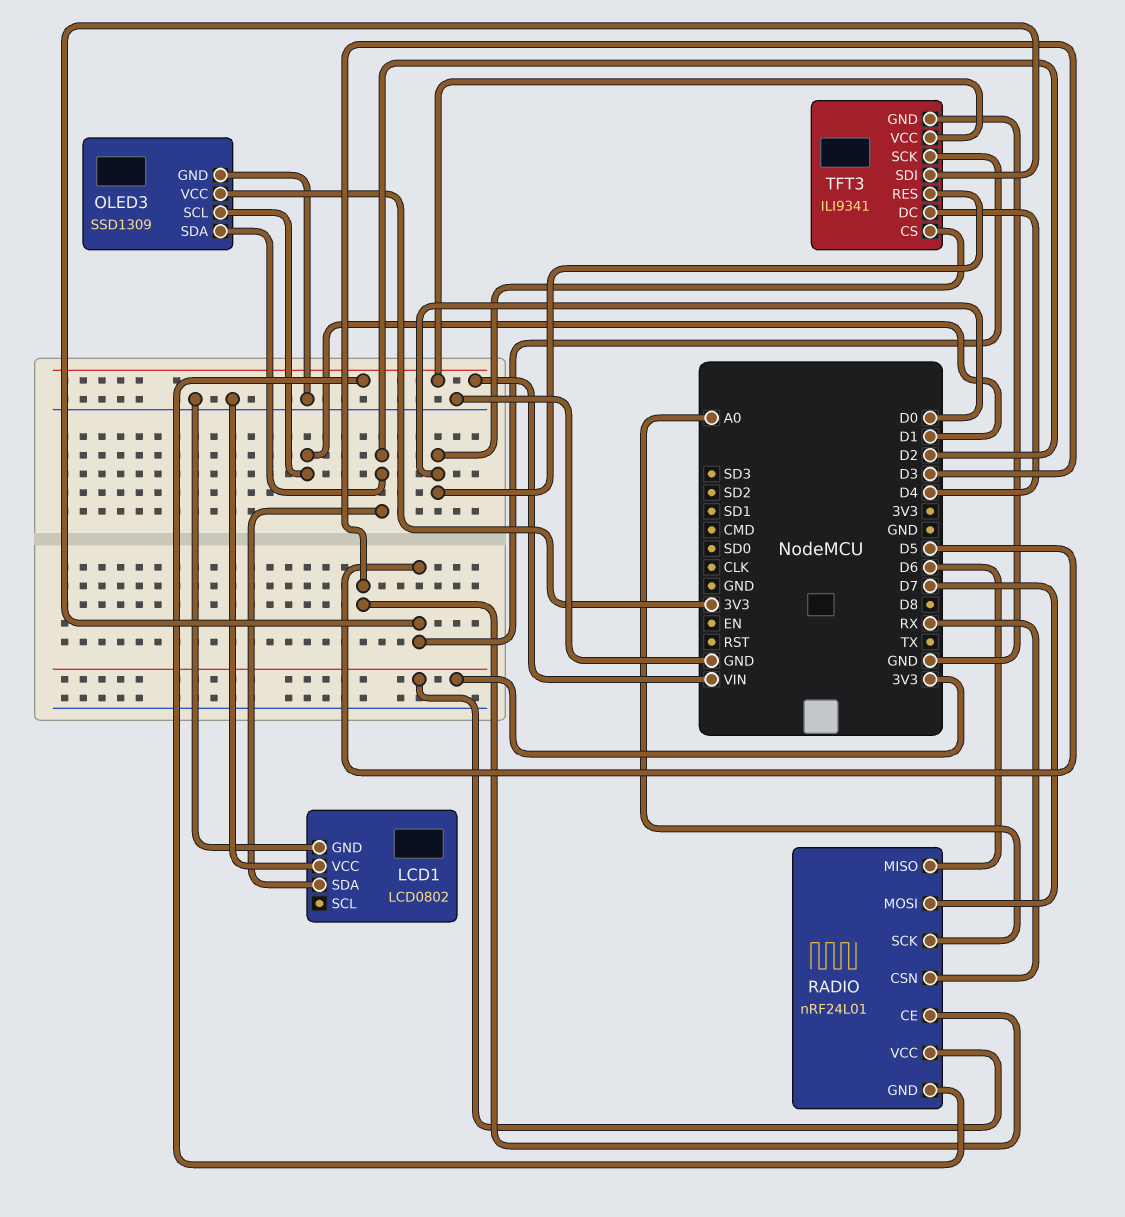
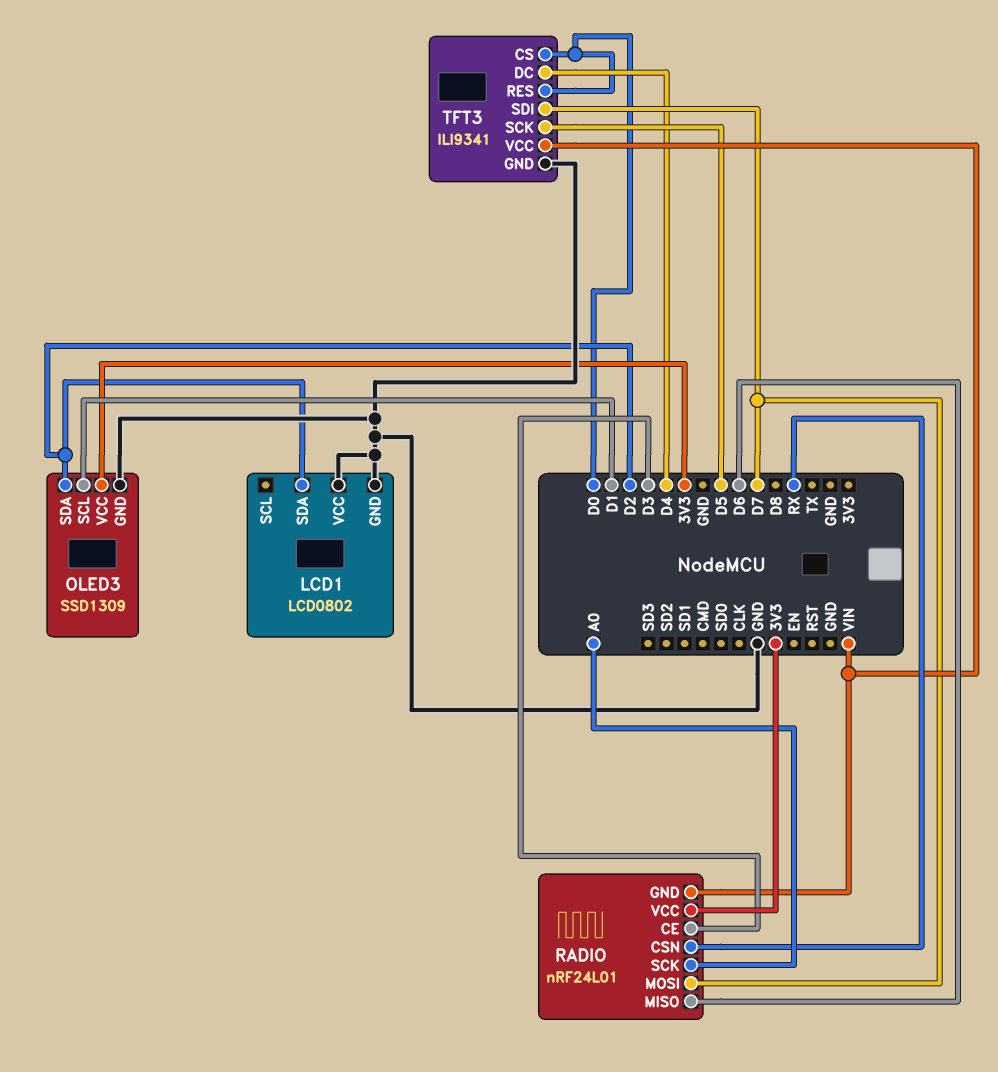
TFT3 pin SDI: D5 -> D7

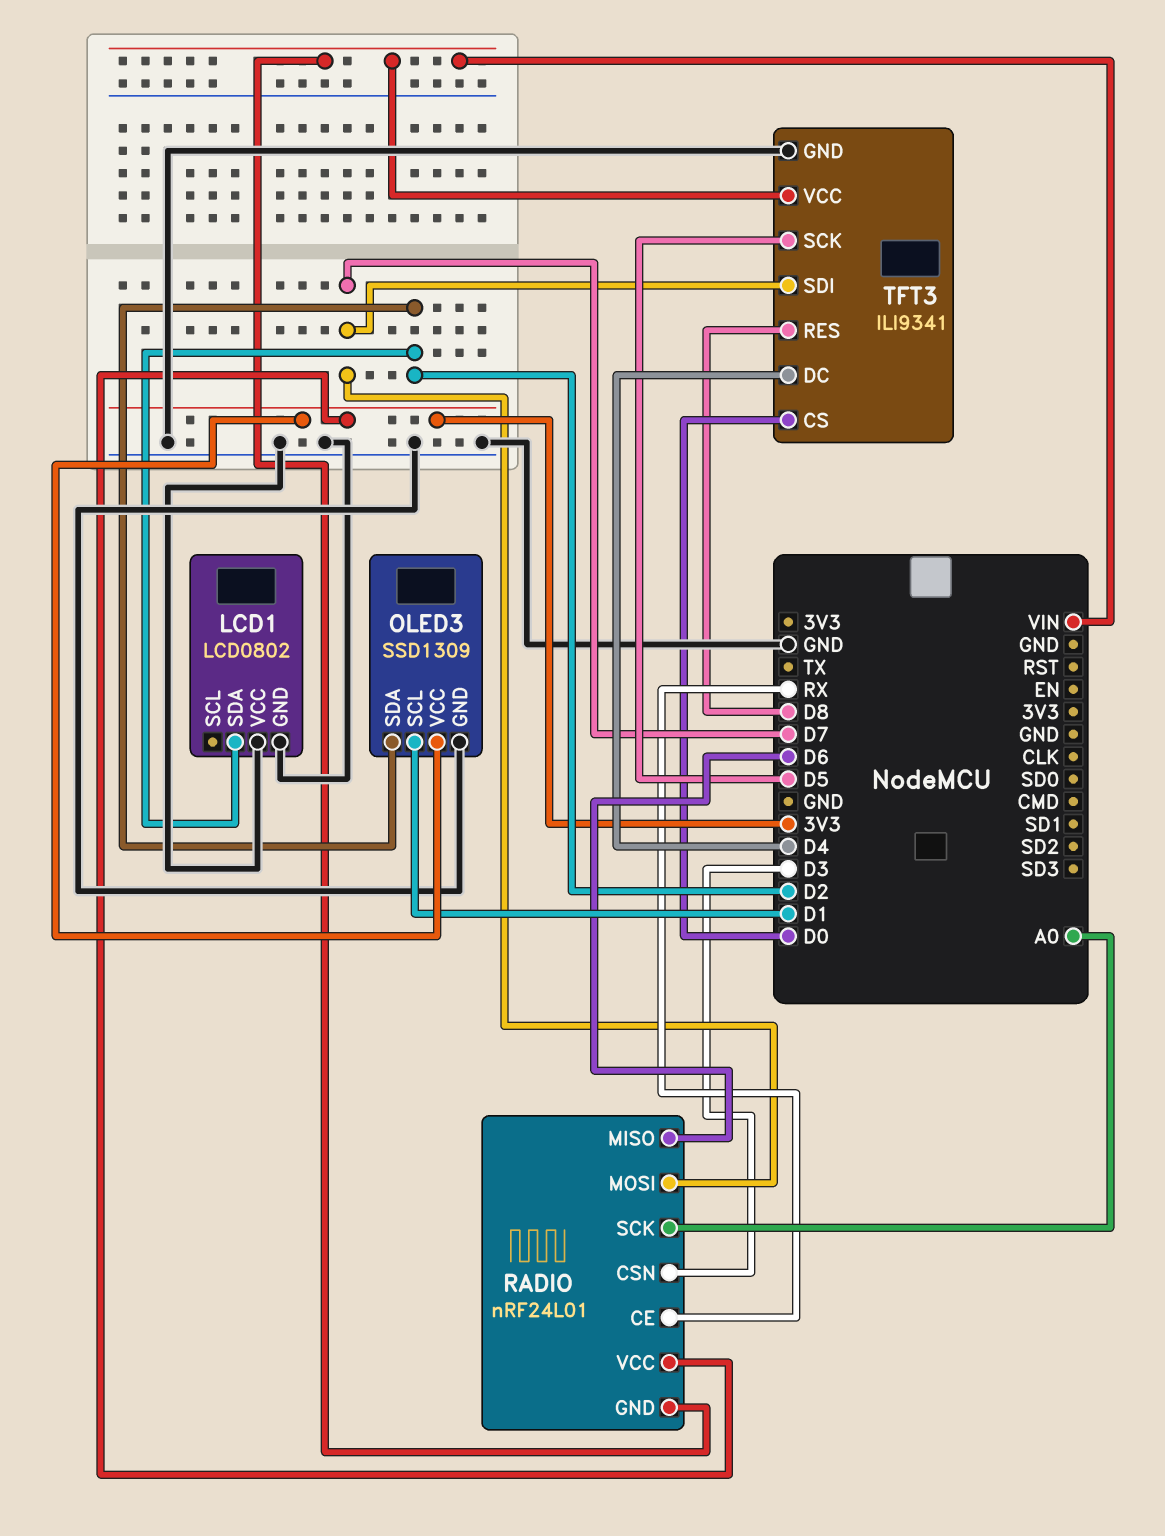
RADIO pin CE: D3 -> RX
RADIO pin CSN: RX -> D3
TFT3 pin RES: D0 -> D8

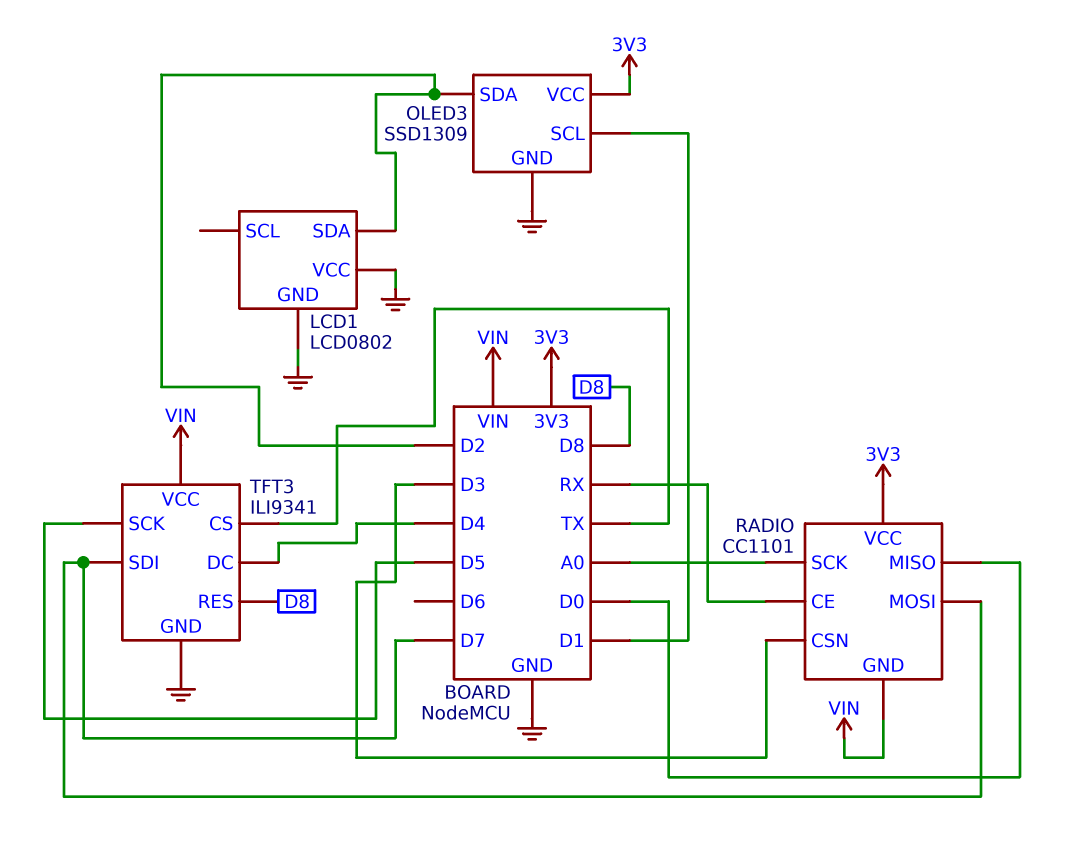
RADIO: nRF24L01 -> CC1101
RADIO pin MISO: D6 -> D0
TFT3 pin CS: D0 -> TX

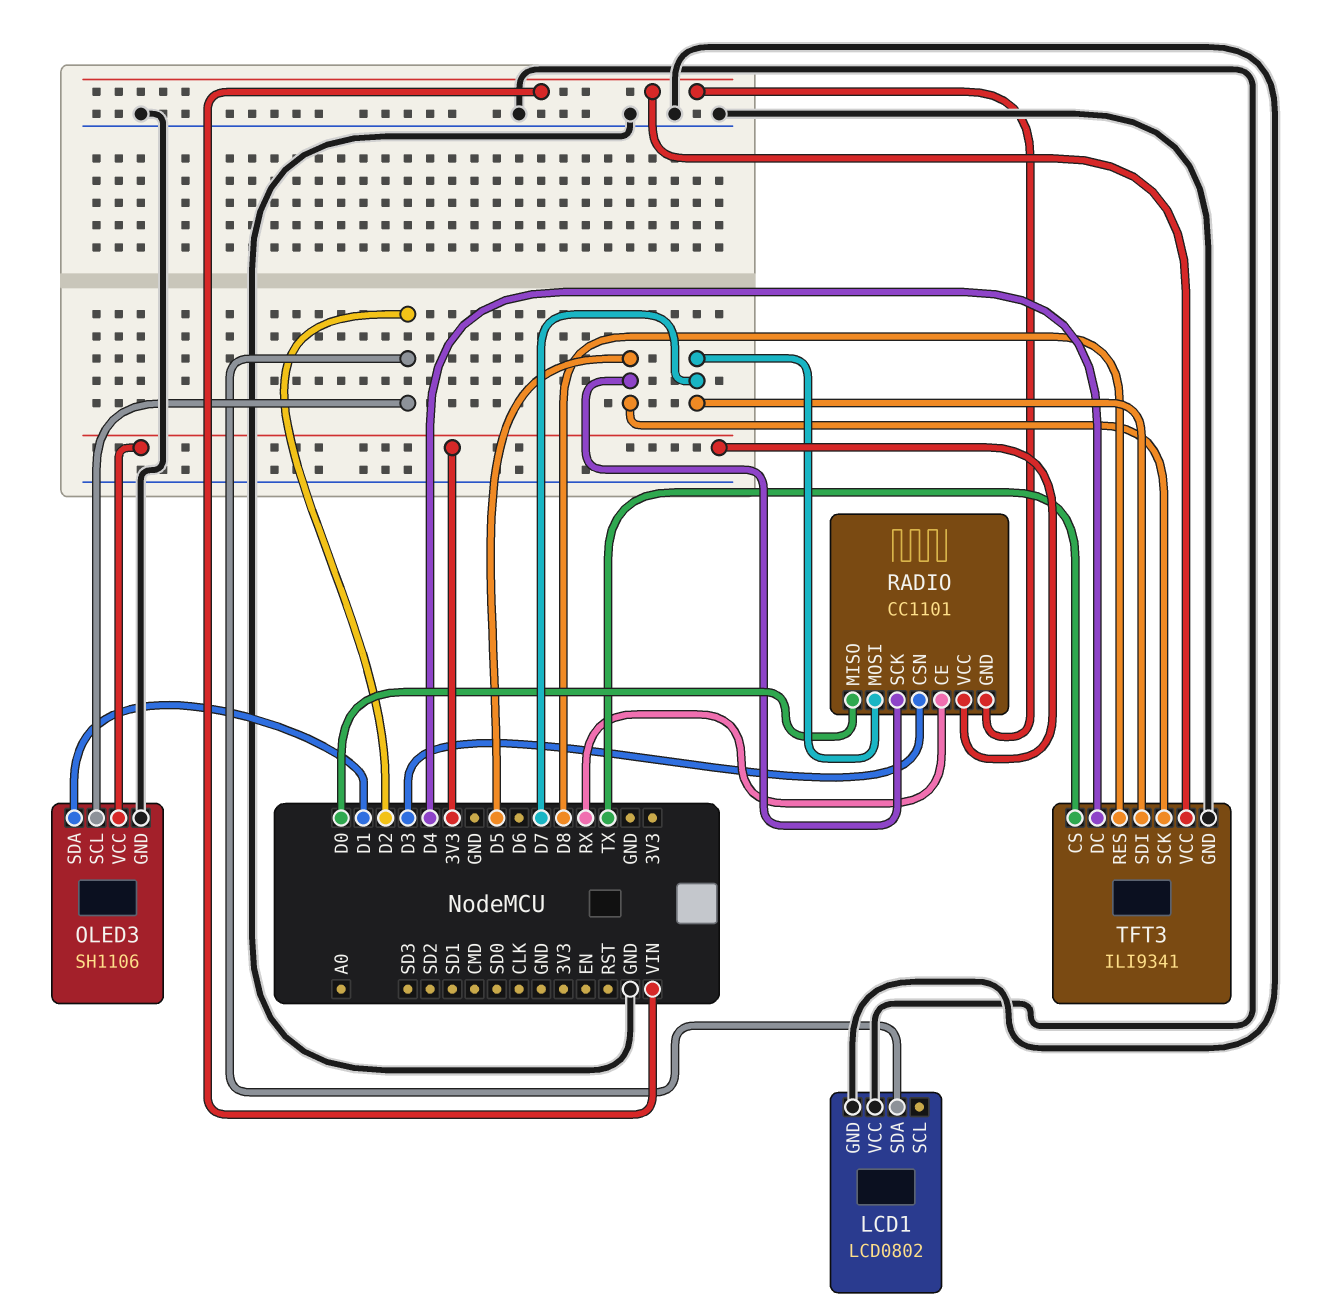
OLED3: SSD1309 -> SH1106
OLED3 pin SCL: D1 -> D2
OLED3 pin SDA: D2 -> D1
RADIO pin SCK: A0 -> D5

